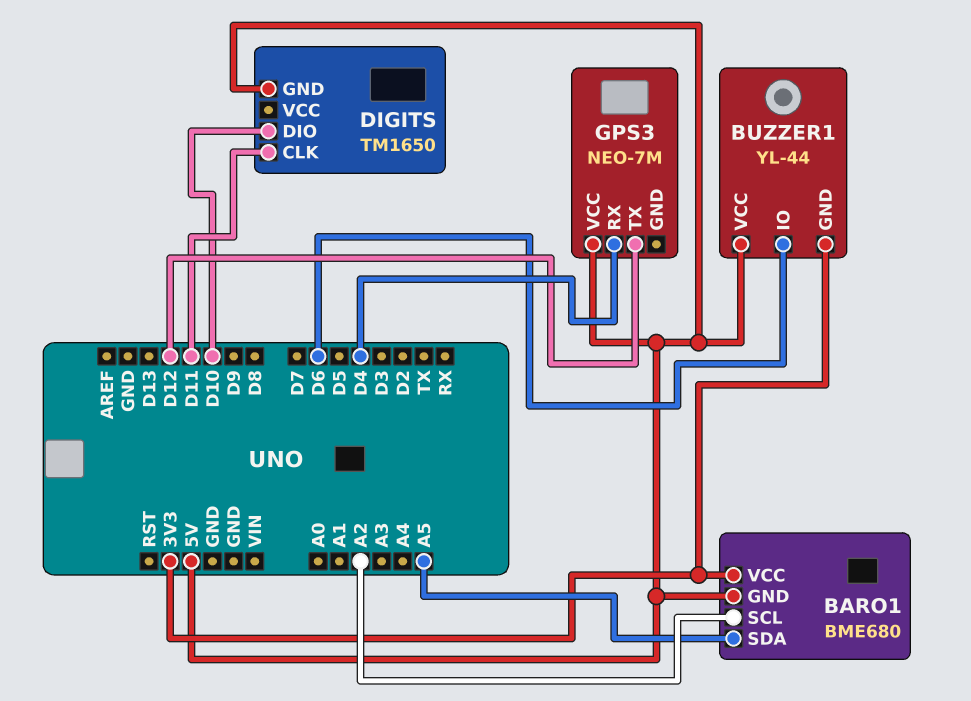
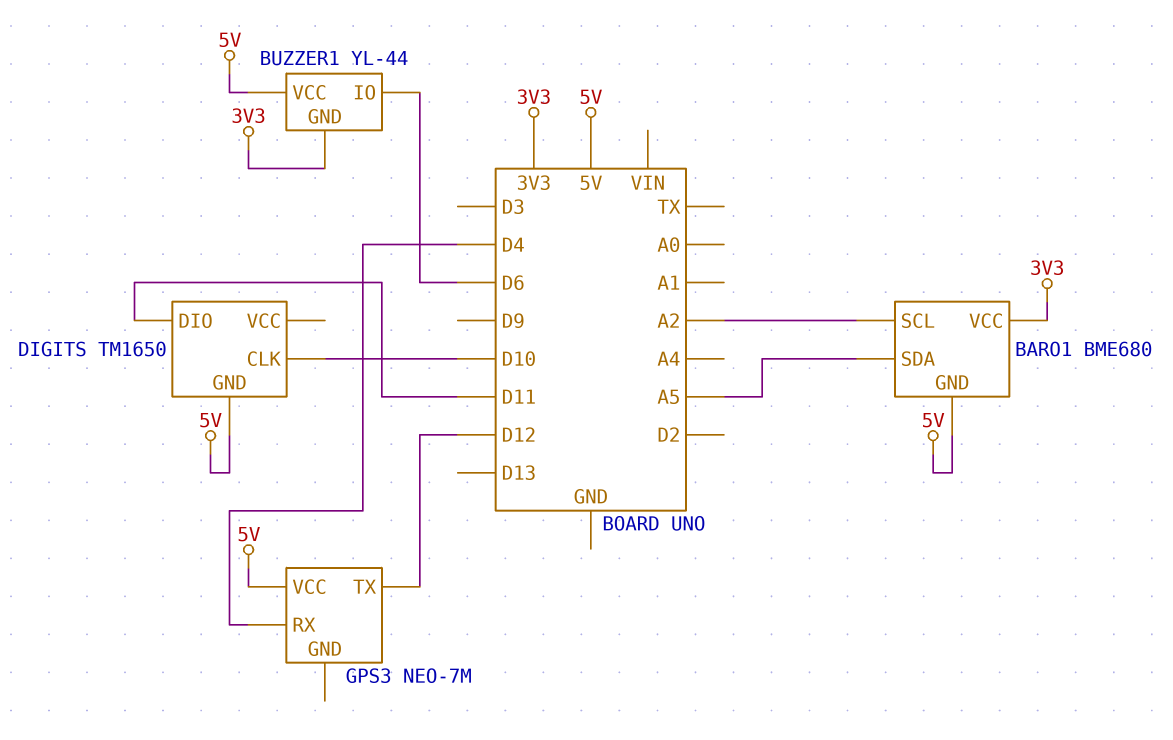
DIGITS pin CLK: D11 -> D10
DIGITS pin DIO: D10 -> D11

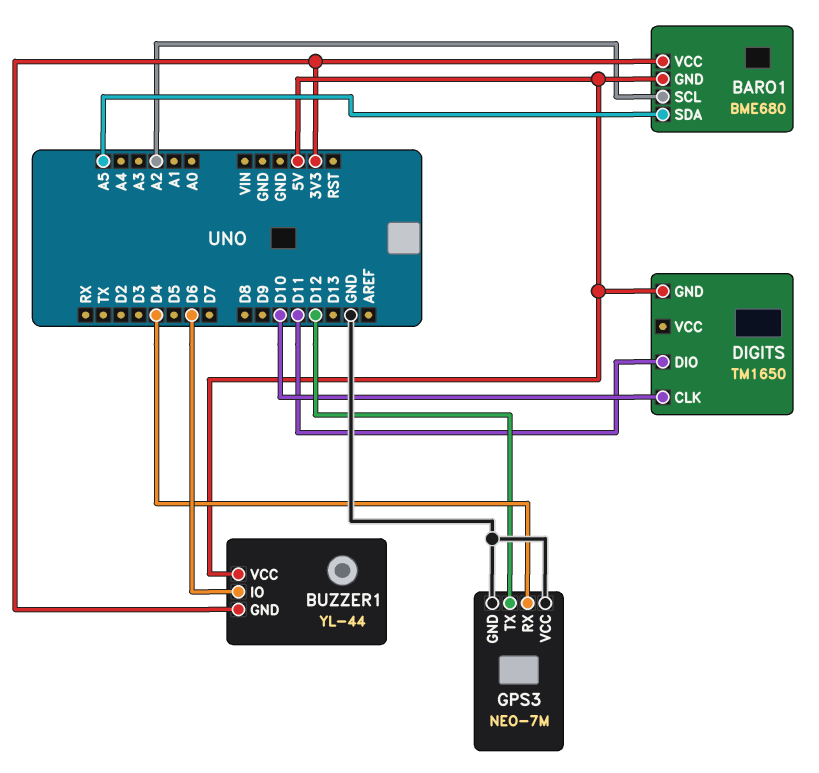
GPS3 pin GND: none -> GND
GPS3 pin VCC: 5V -> GND

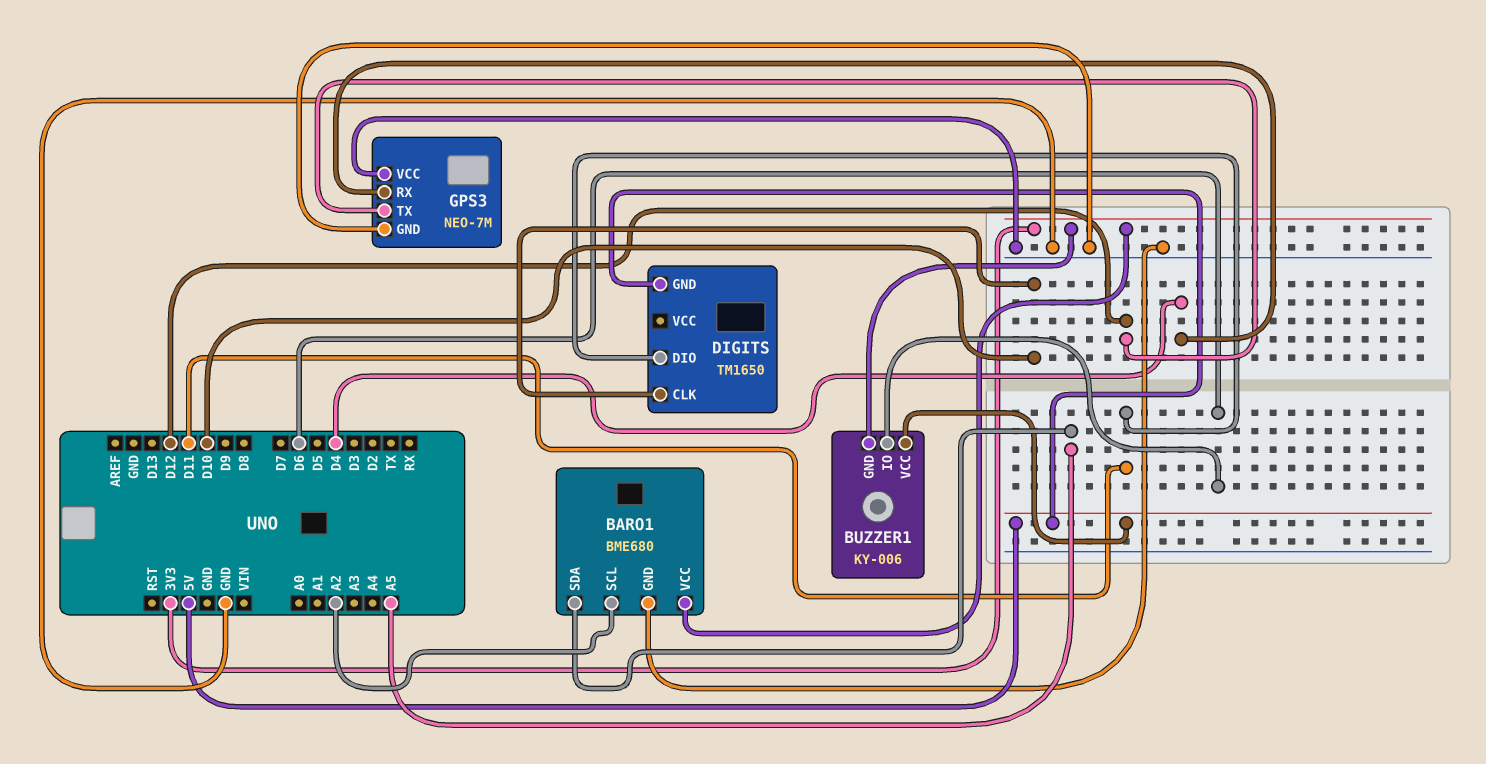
BARO1 pin GND: 5V -> GND
BUZZER1: YL-44 -> KY-006

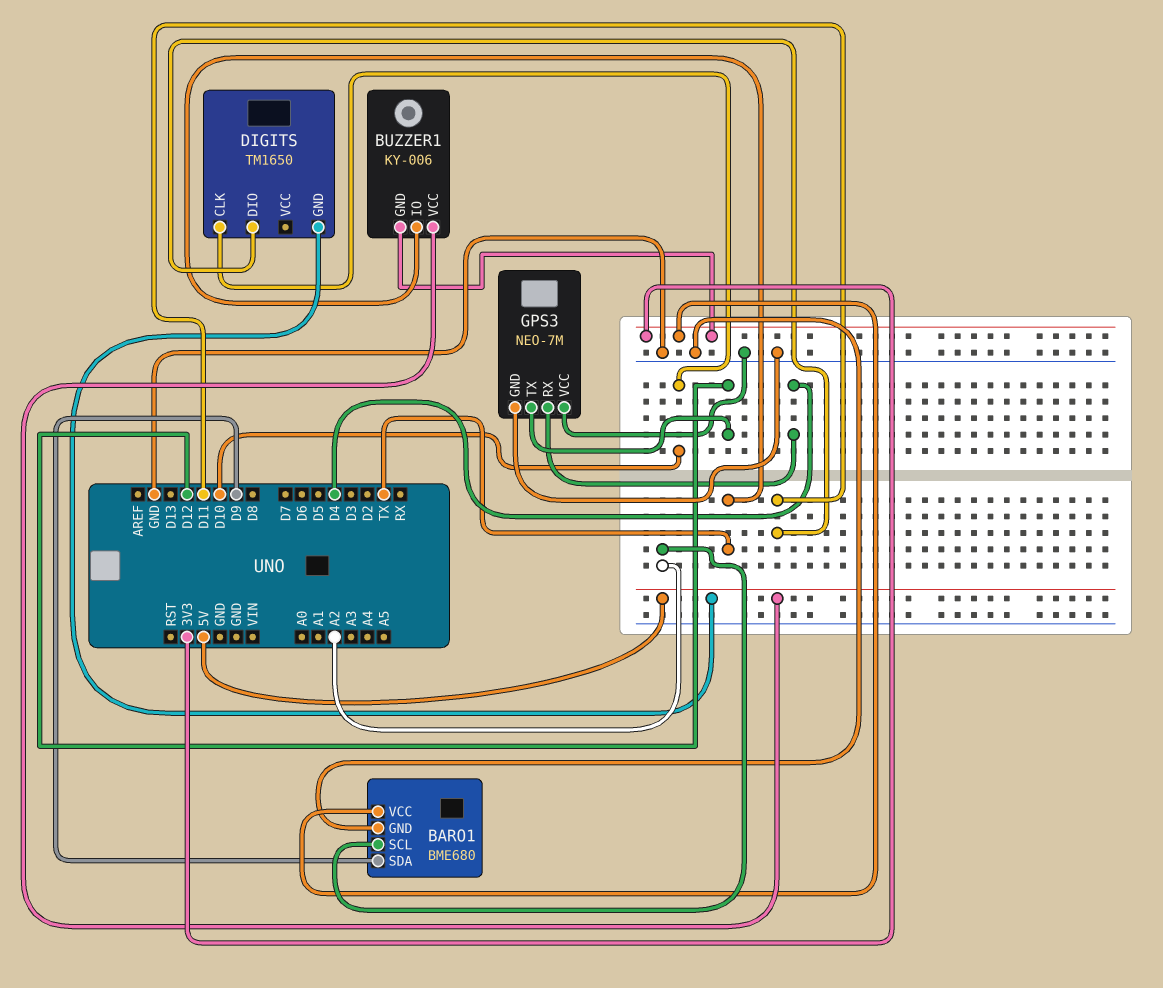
BARO1 pin SDA: A5 -> D9
BUZZER1 pin IO: D6 -> TX

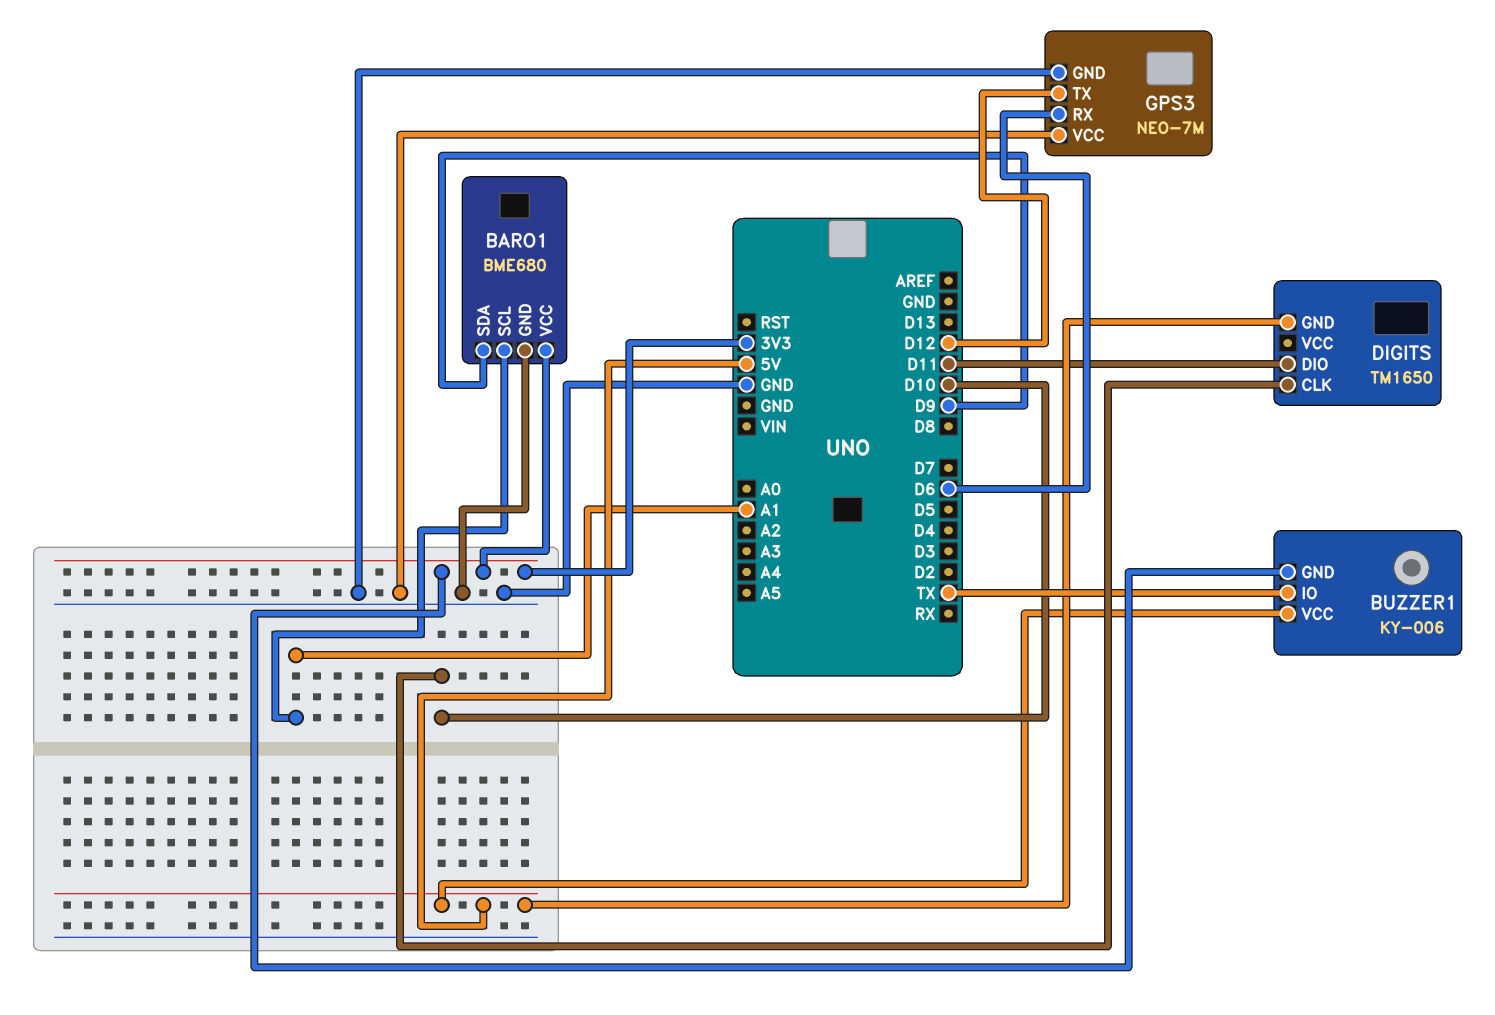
BARO1 pin SCL: A2 -> A1
GPS3 pin RX: D4 -> D6

